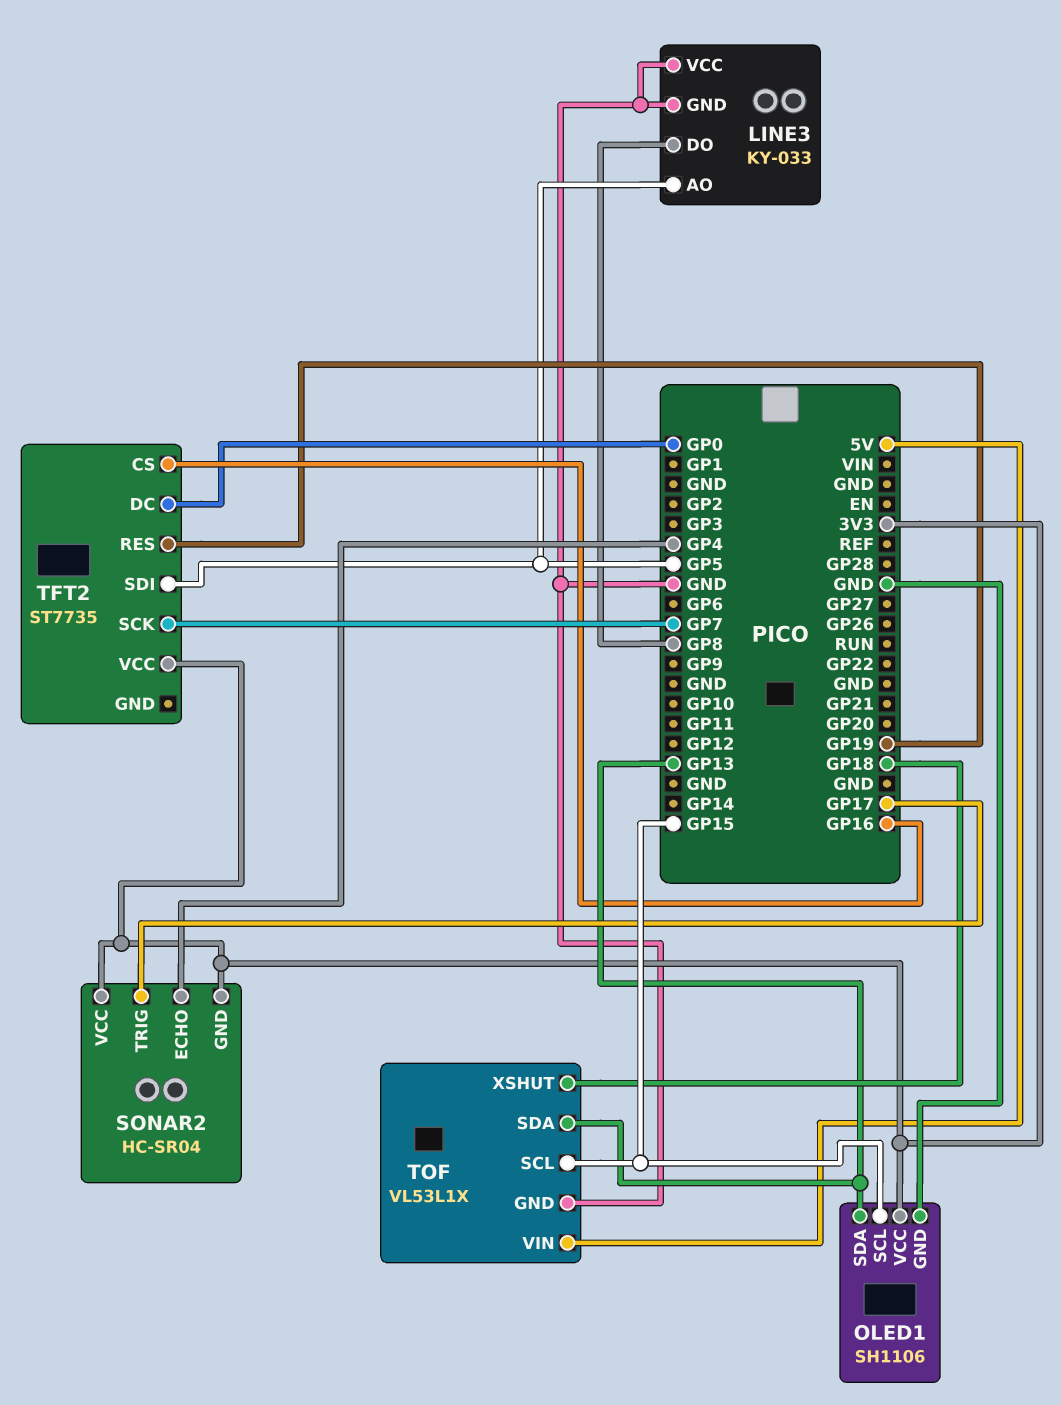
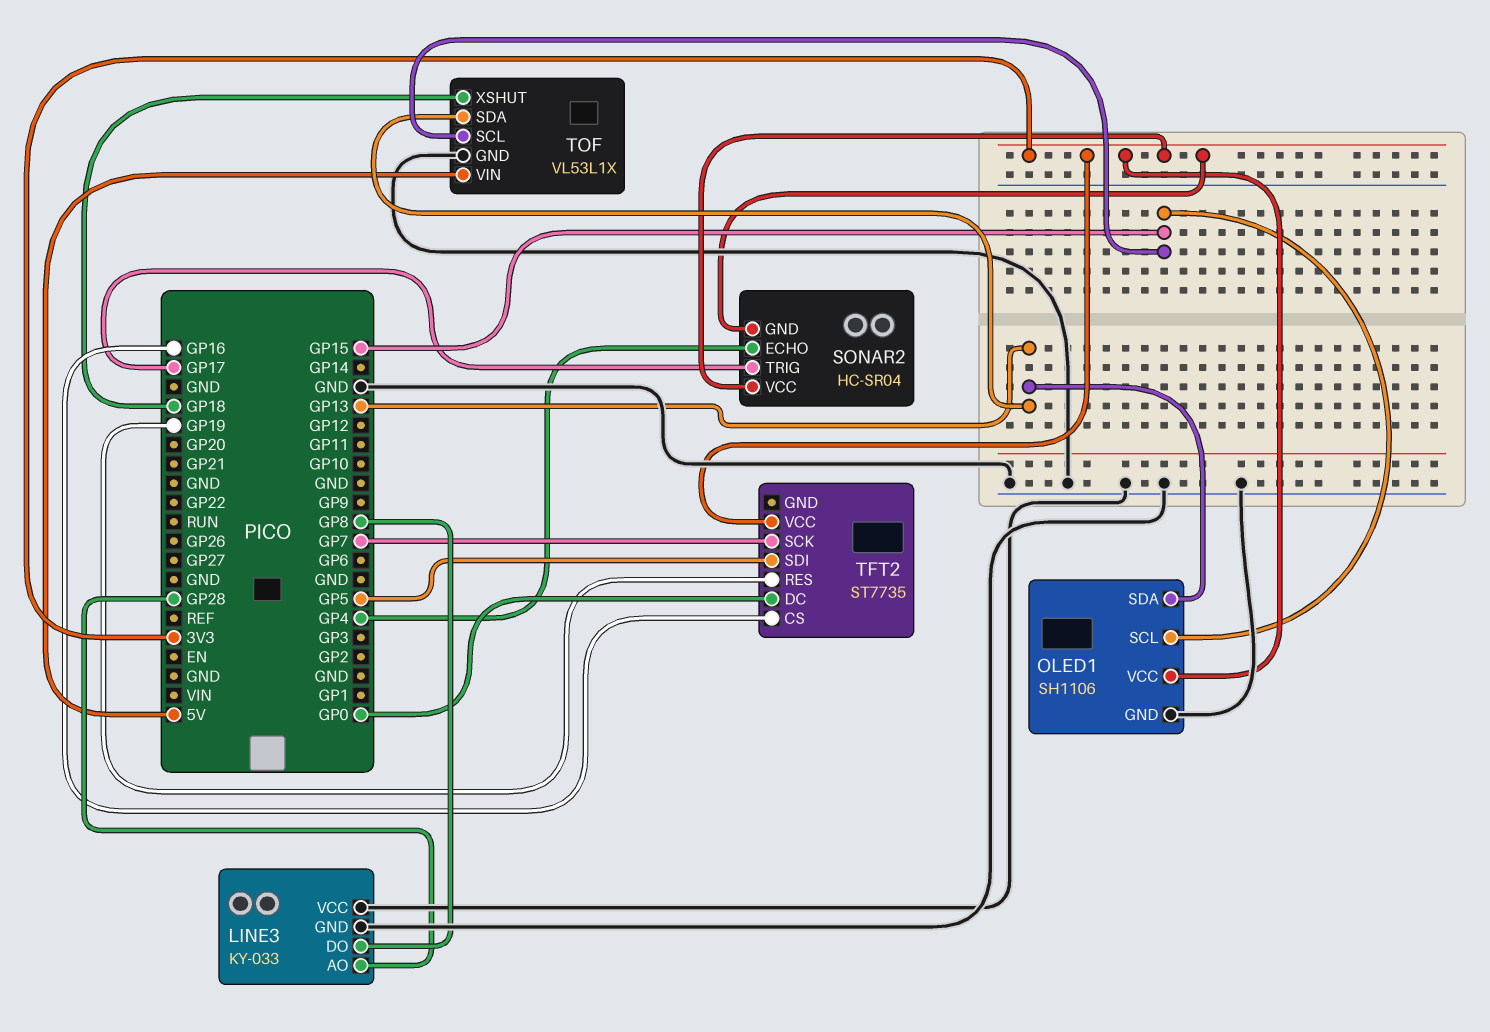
LINE3 pin AO: GP5 -> GP28

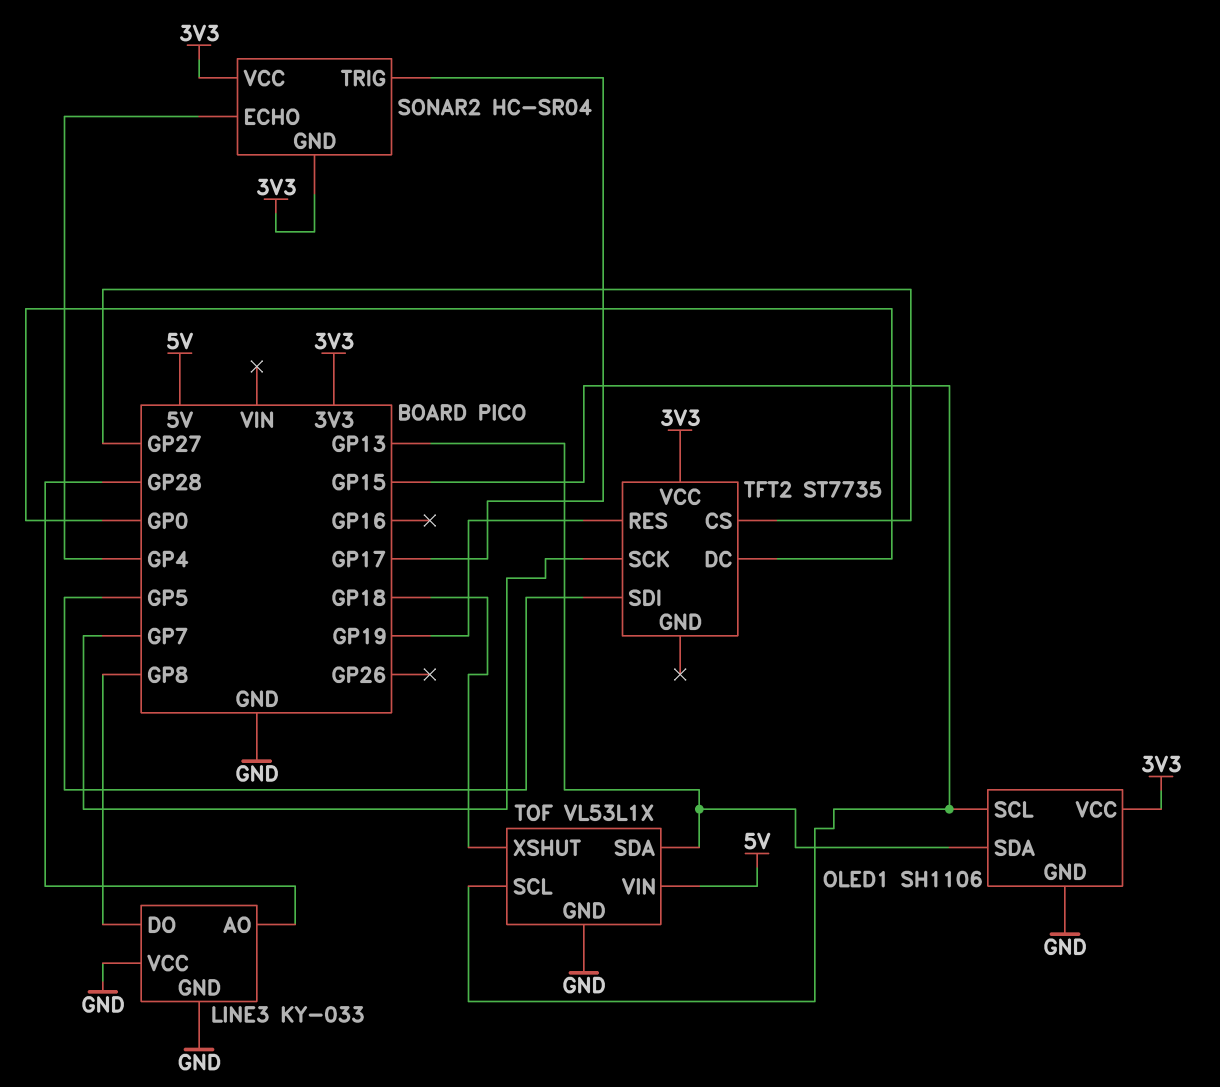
TFT2 pin CS: GP16 -> GP27

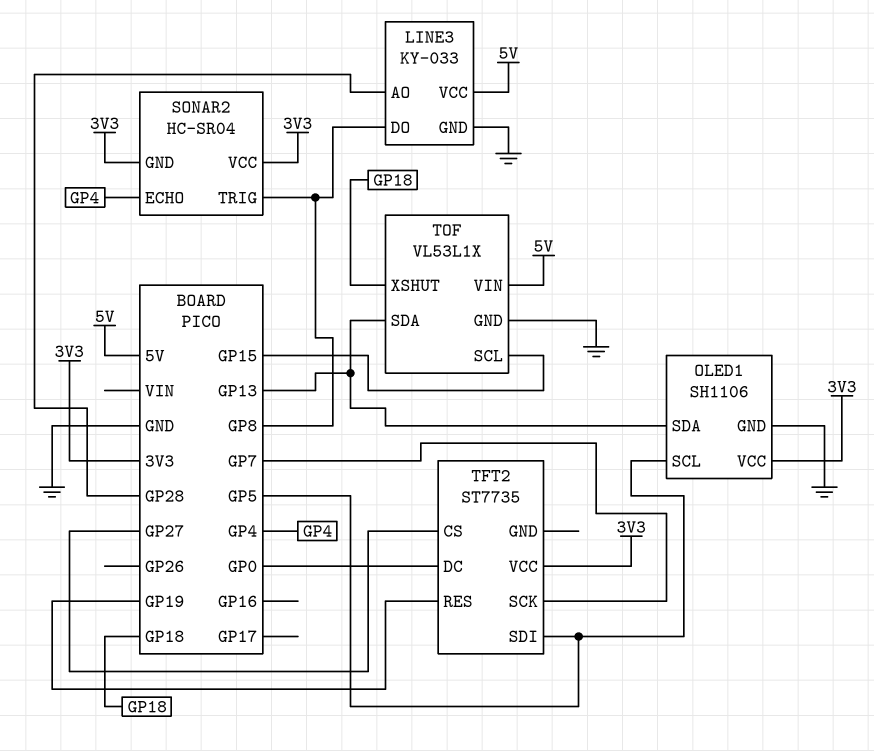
LINE3 pin VCC: GND -> 5V
OLED1 pin SCL: GP15 -> GP5
SONAR2 pin TRIG: GP17 -> GP8

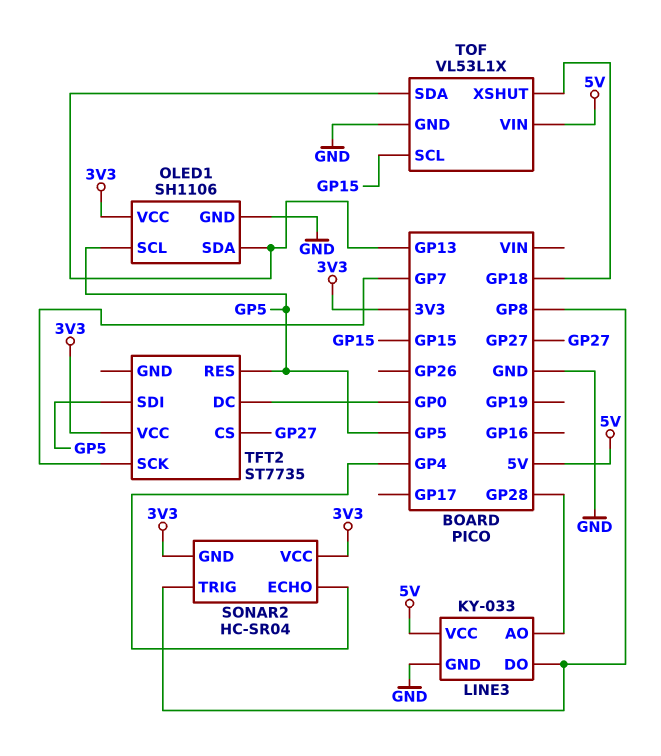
TFT2 pin RES: GP19 -> GP5

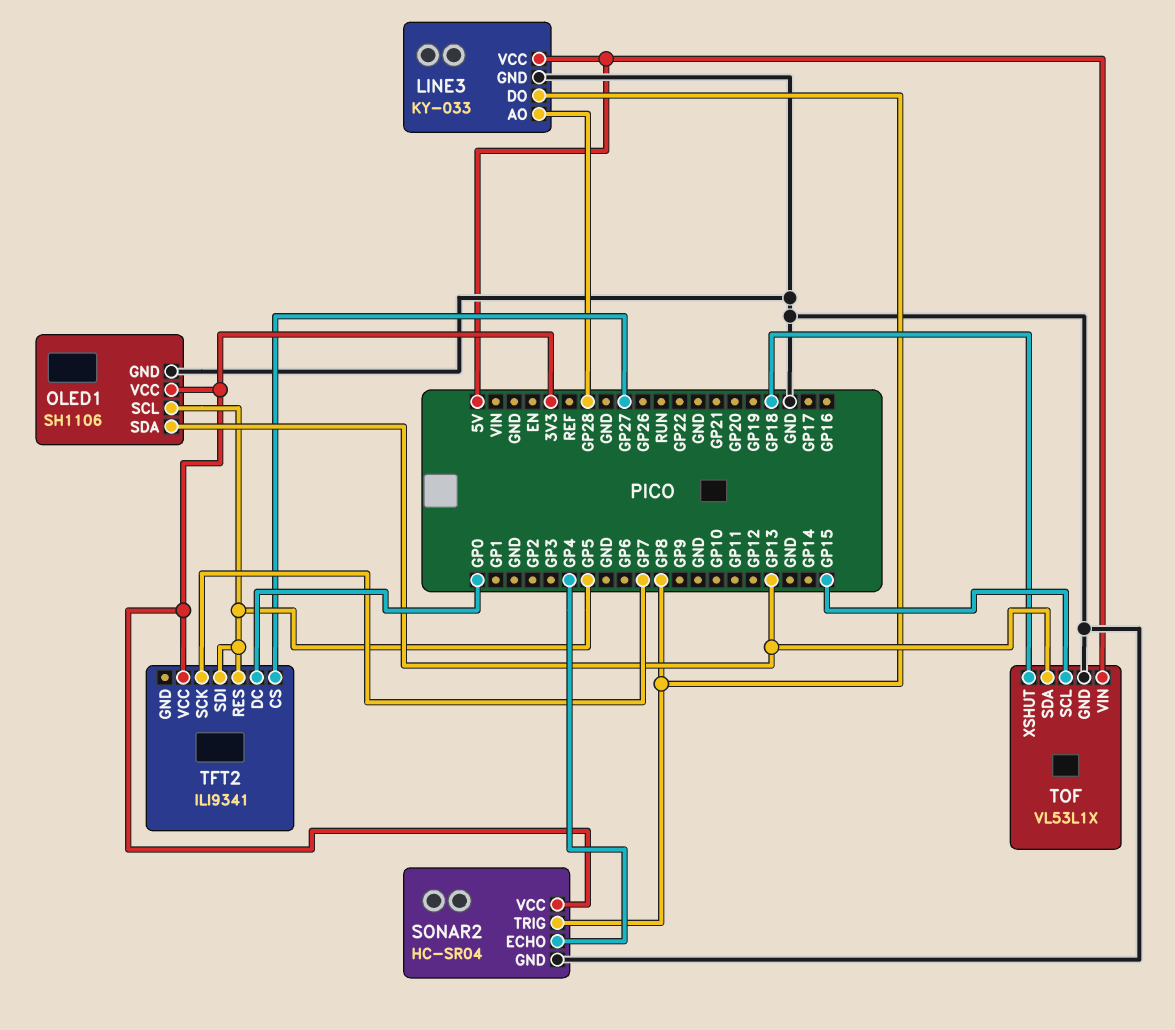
SONAR2 pin GND: 3V3 -> GND
TFT2: ST7735 -> ILI9341

